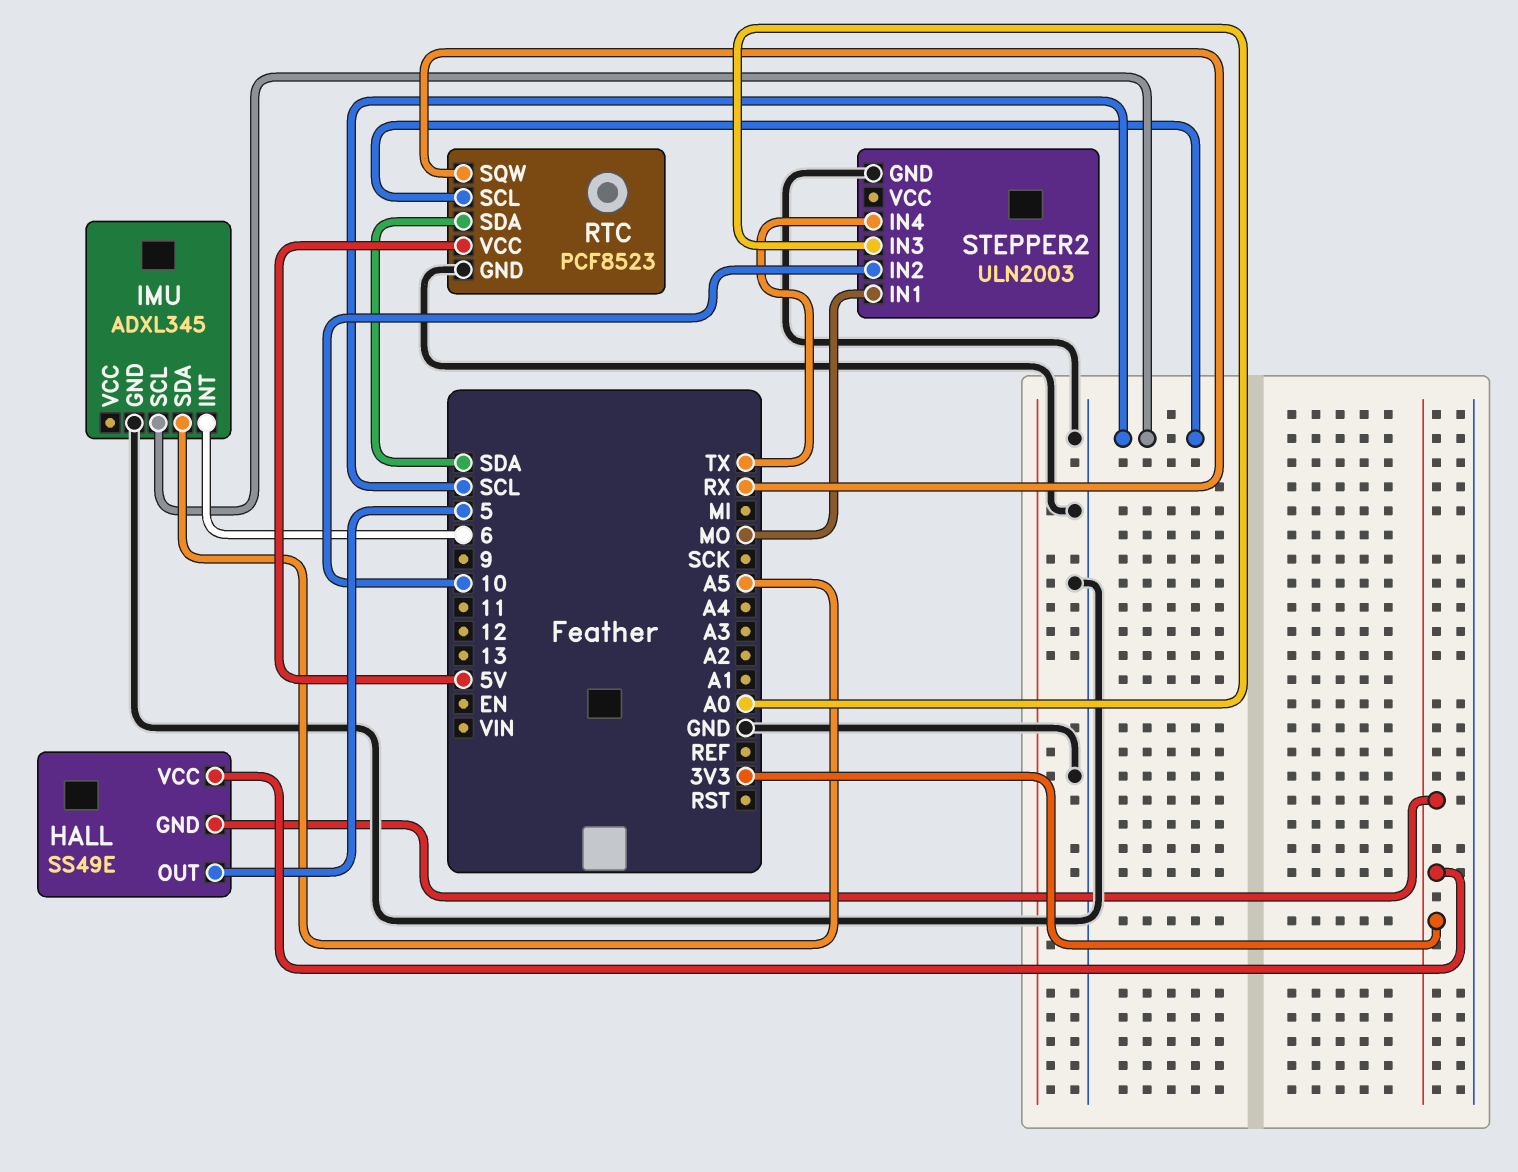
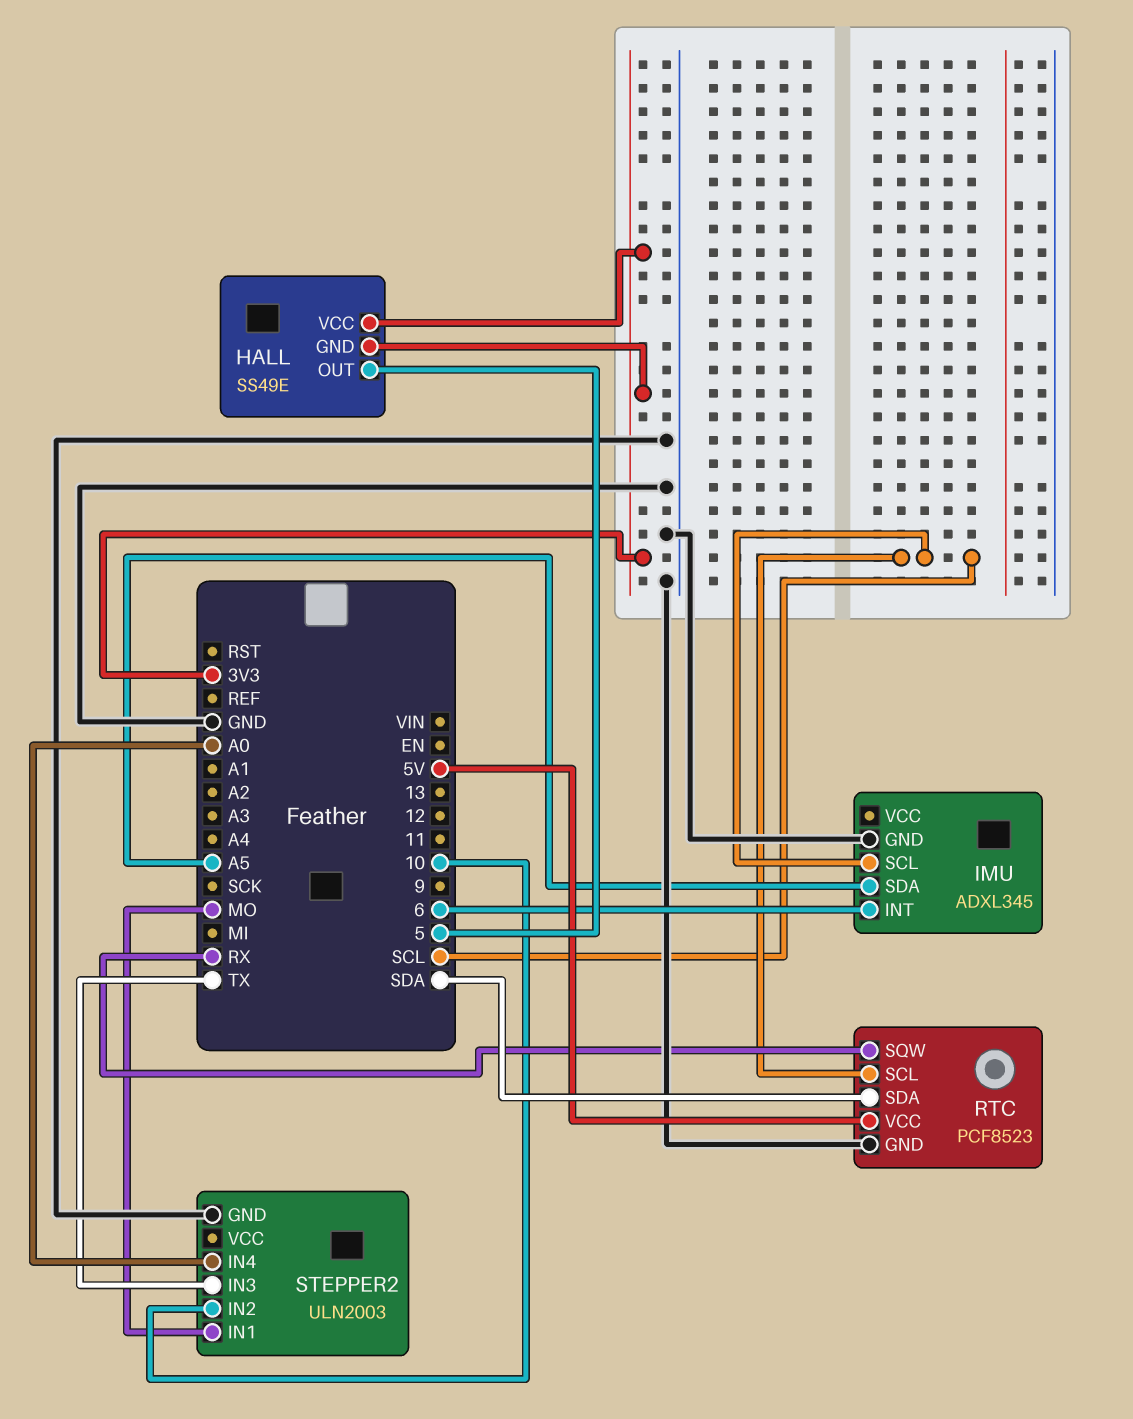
STEPPER2 pin IN3: A0 -> TX
STEPPER2 pin IN4: TX -> A0

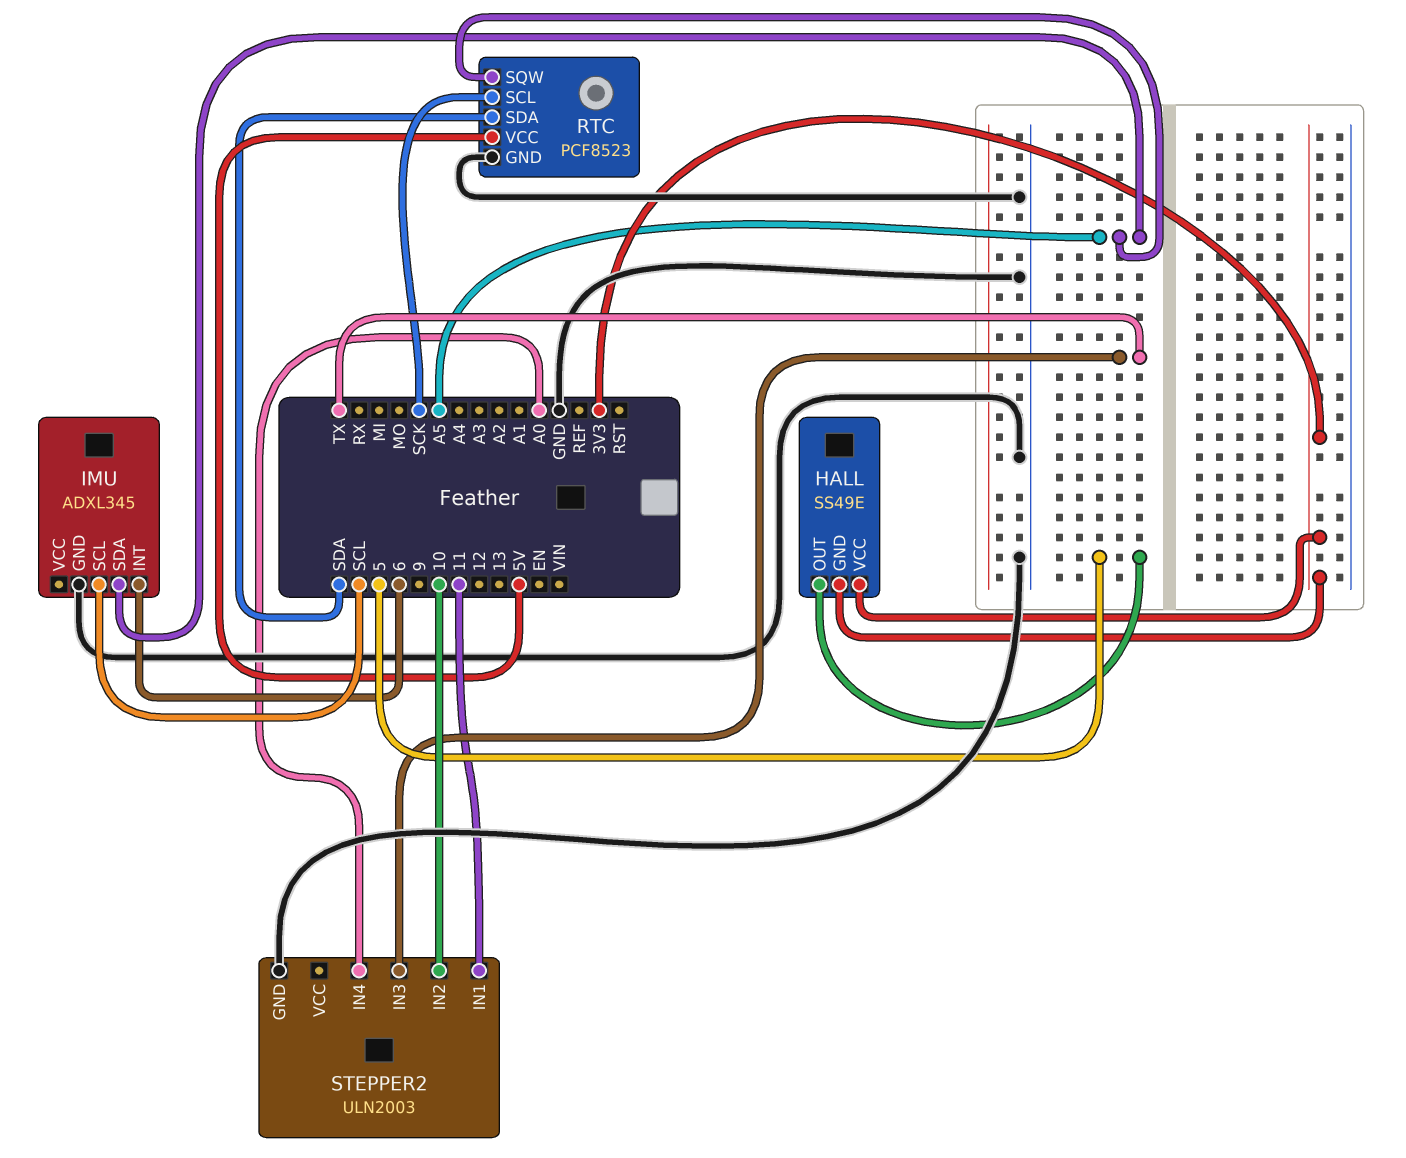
RTC pin SCL: SCL -> SCK
RTC pin SQW: RX -> A5
STEPPER2 pin IN1: MO -> 11

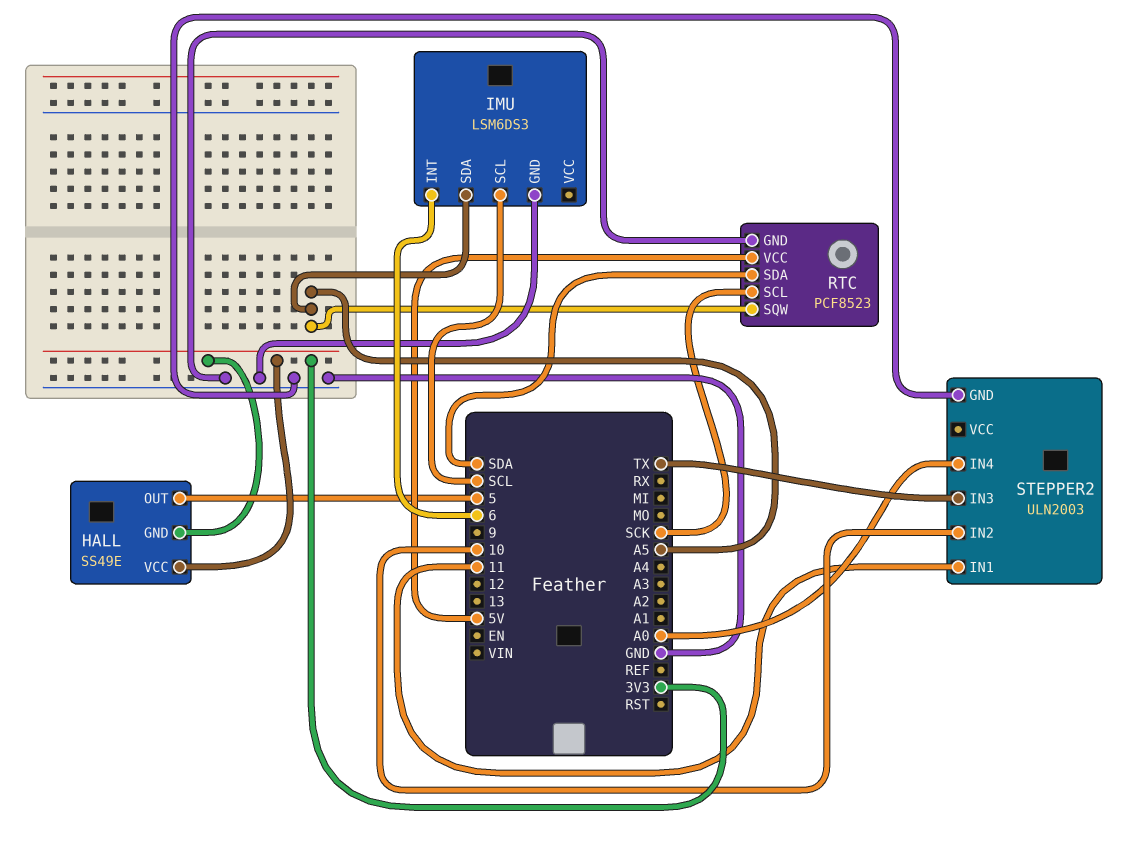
IMU: ADXL345 -> LSM6DS3

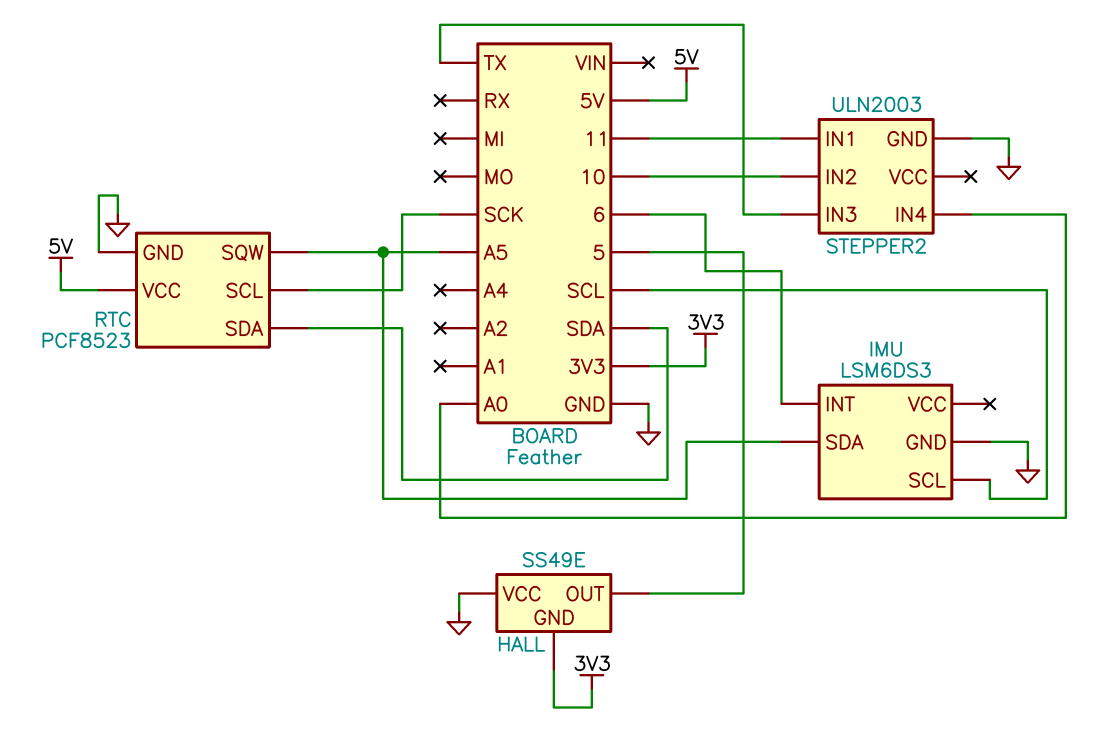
HALL pin VCC: 3V3 -> GND

